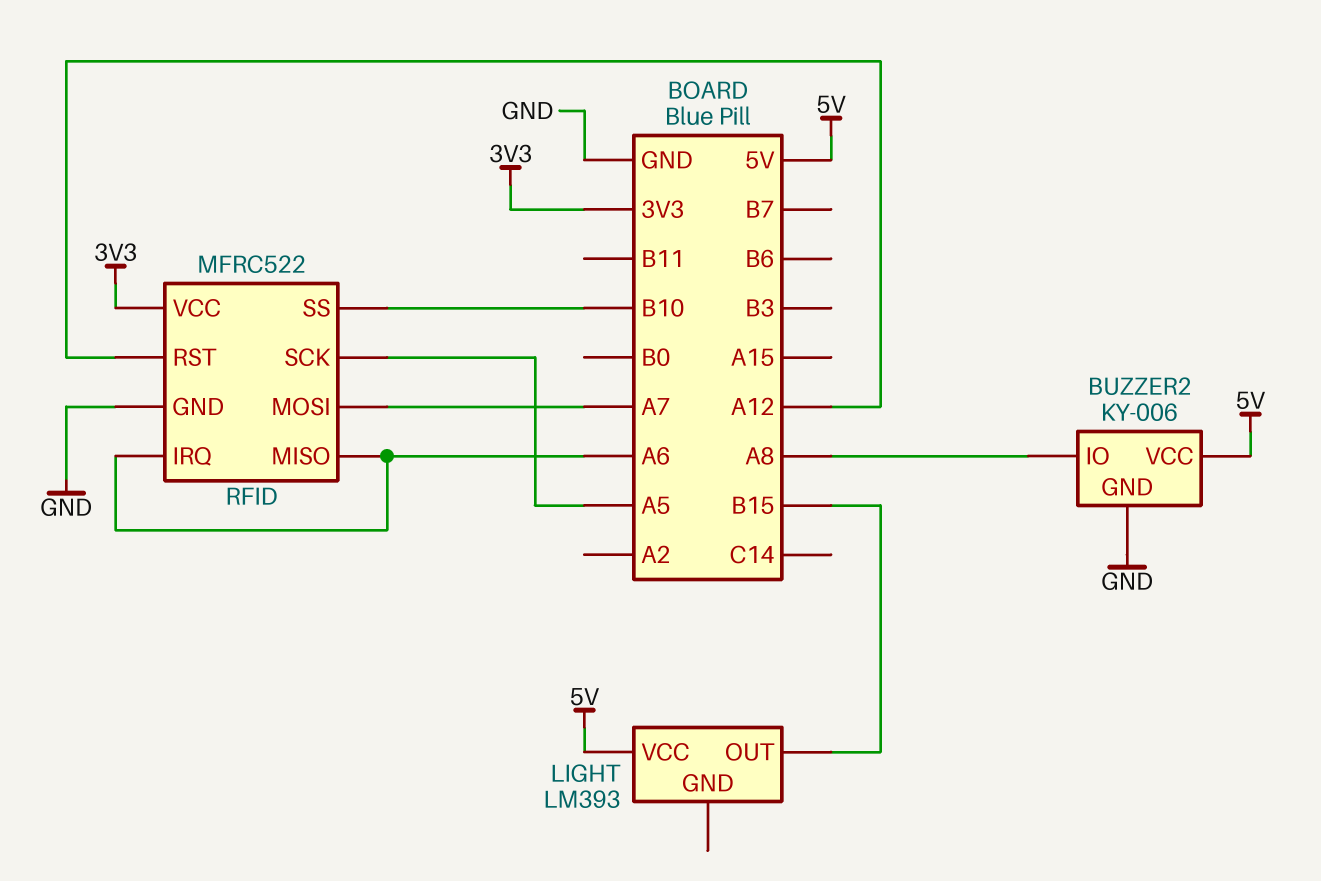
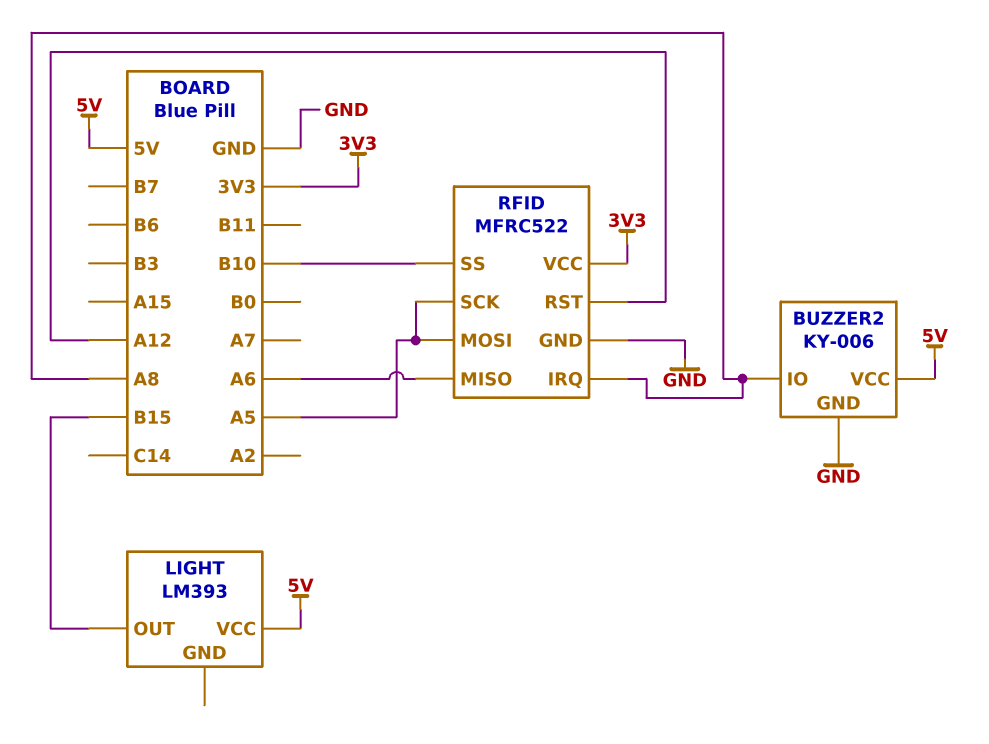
RFID pin IRQ: A6 -> A8
RFID pin MOSI: A7 -> A5

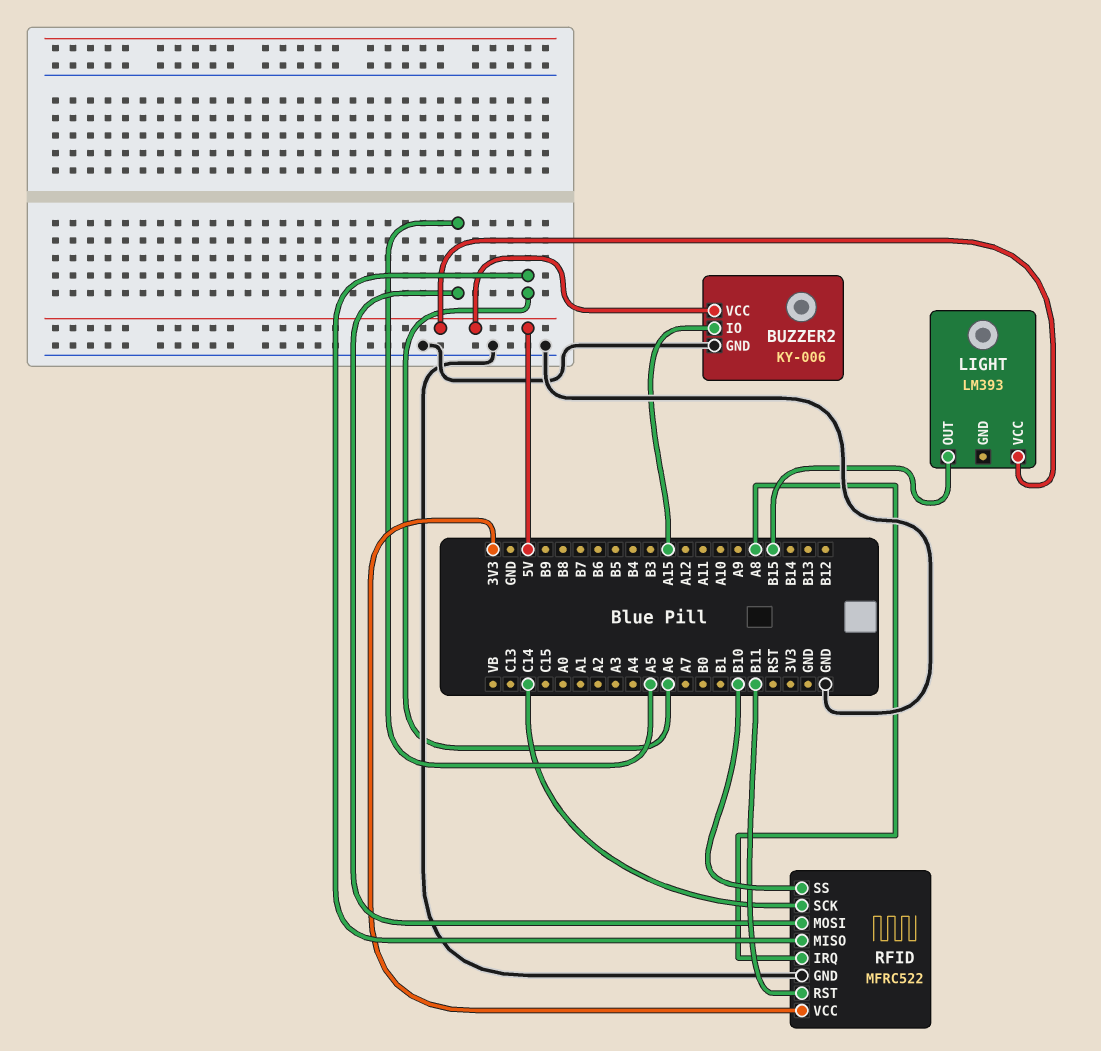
BUZZER2 pin IO: A8 -> A15
RFID pin RST: A12 -> B11
RFID pin SCK: A5 -> C14

